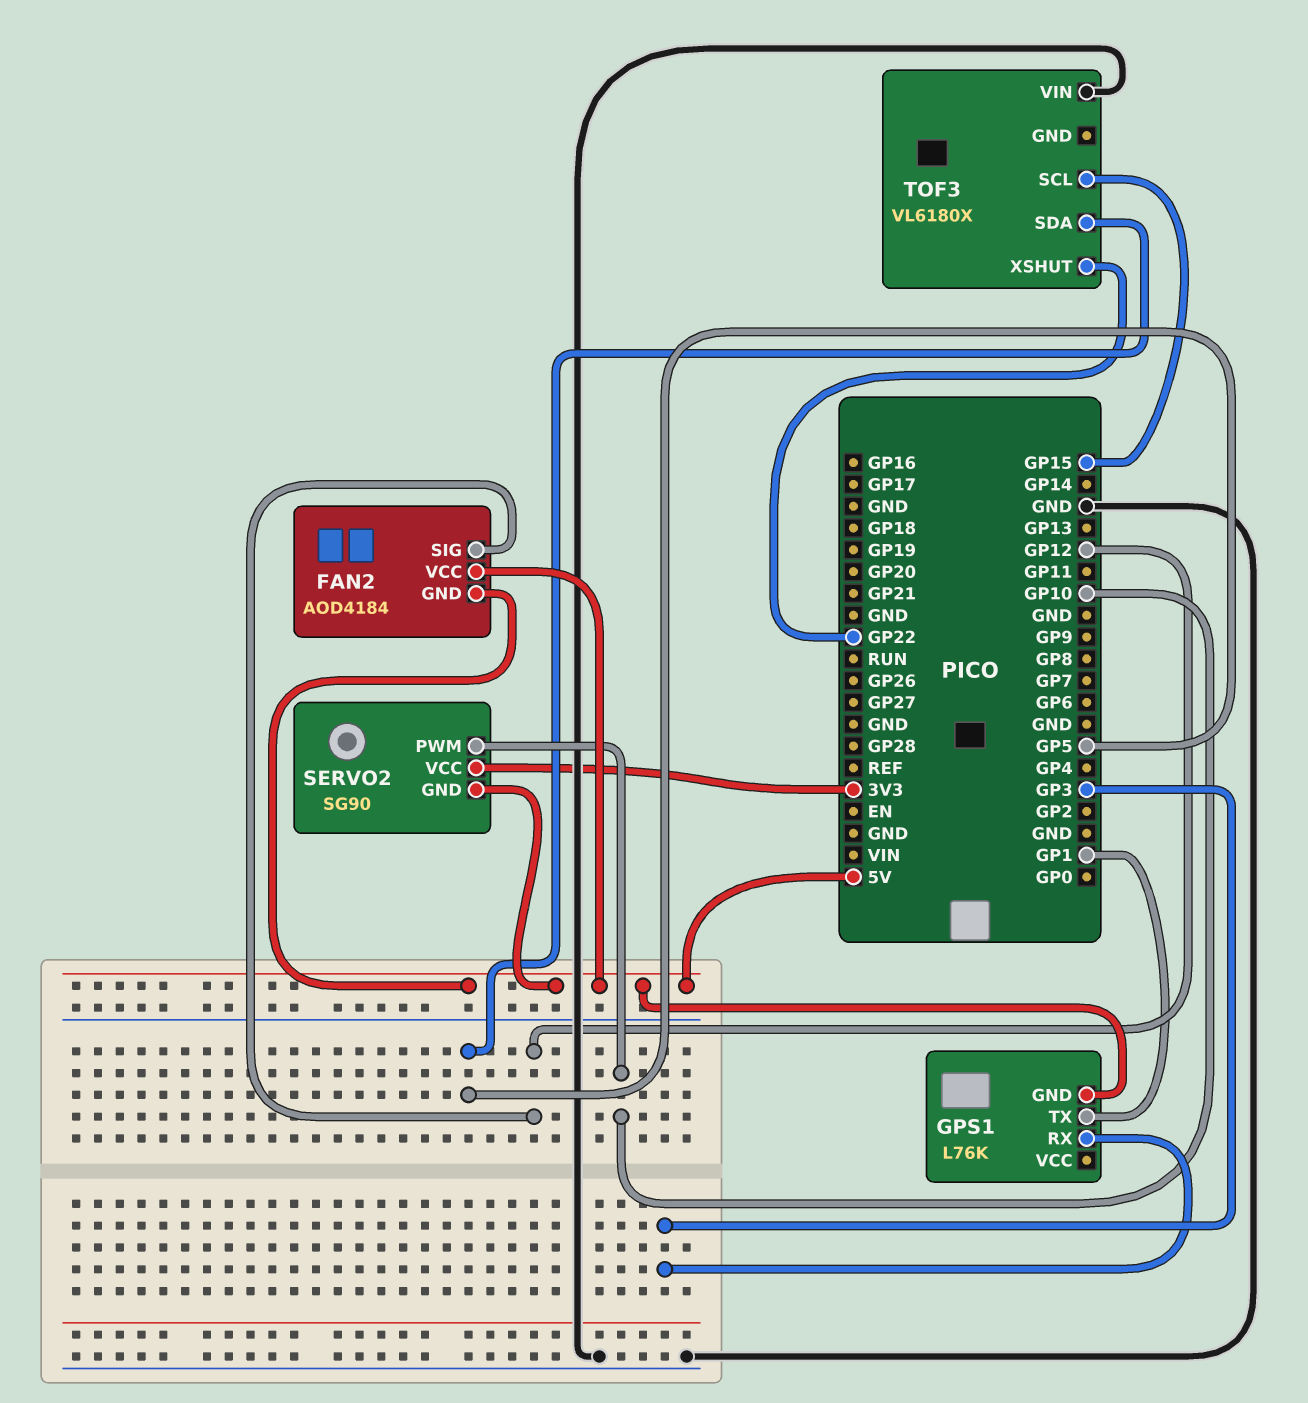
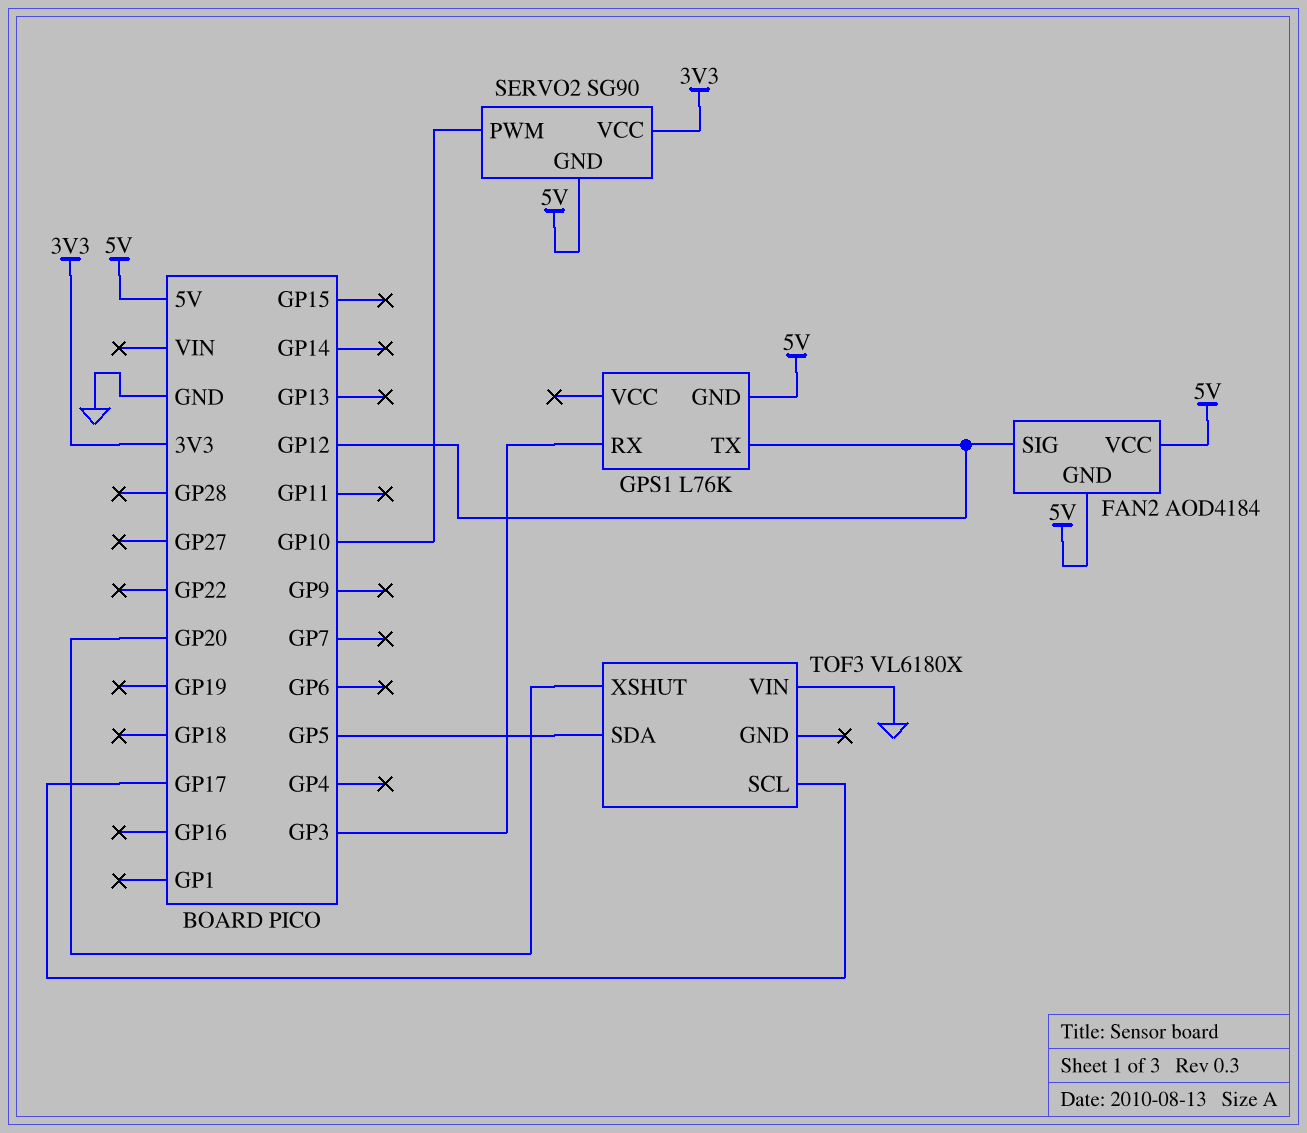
GPS1 pin TX: GP1 -> GP12
TOF3 pin SCL: GP15 -> GP17
TOF3 pin XSHUT: GP22 -> GP20

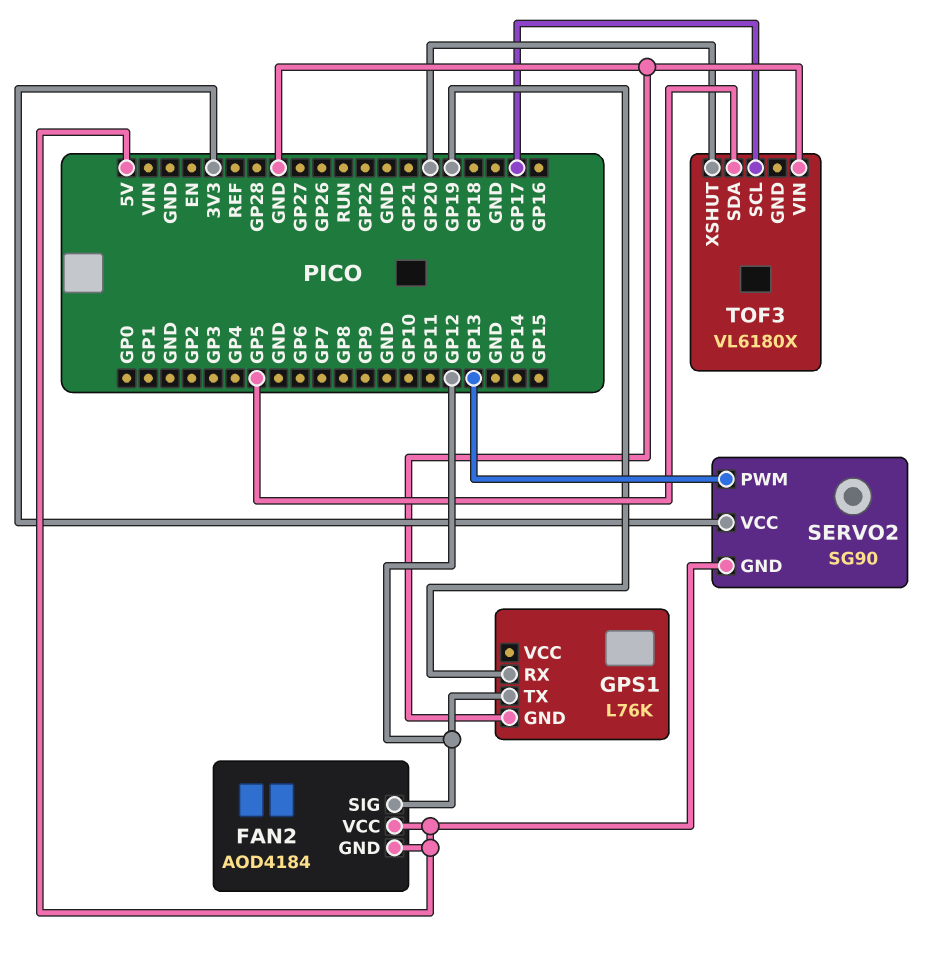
GPS1 pin GND: 5V -> GND
GPS1 pin RX: GP3 -> GP19
SERVO2 pin PWM: GP10 -> GP13

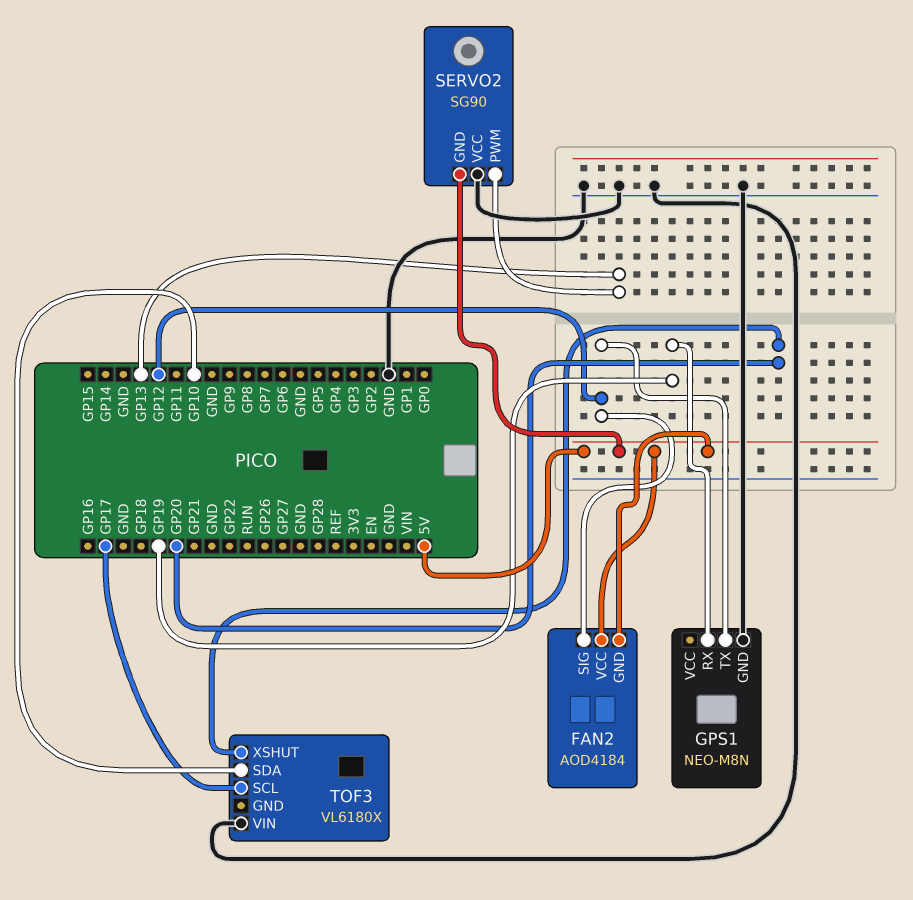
GPS1: L76K -> NEO-M8N
SERVO2 pin VCC: 3V3 -> GND
TOF3 pin SDA: GP5 -> GP10

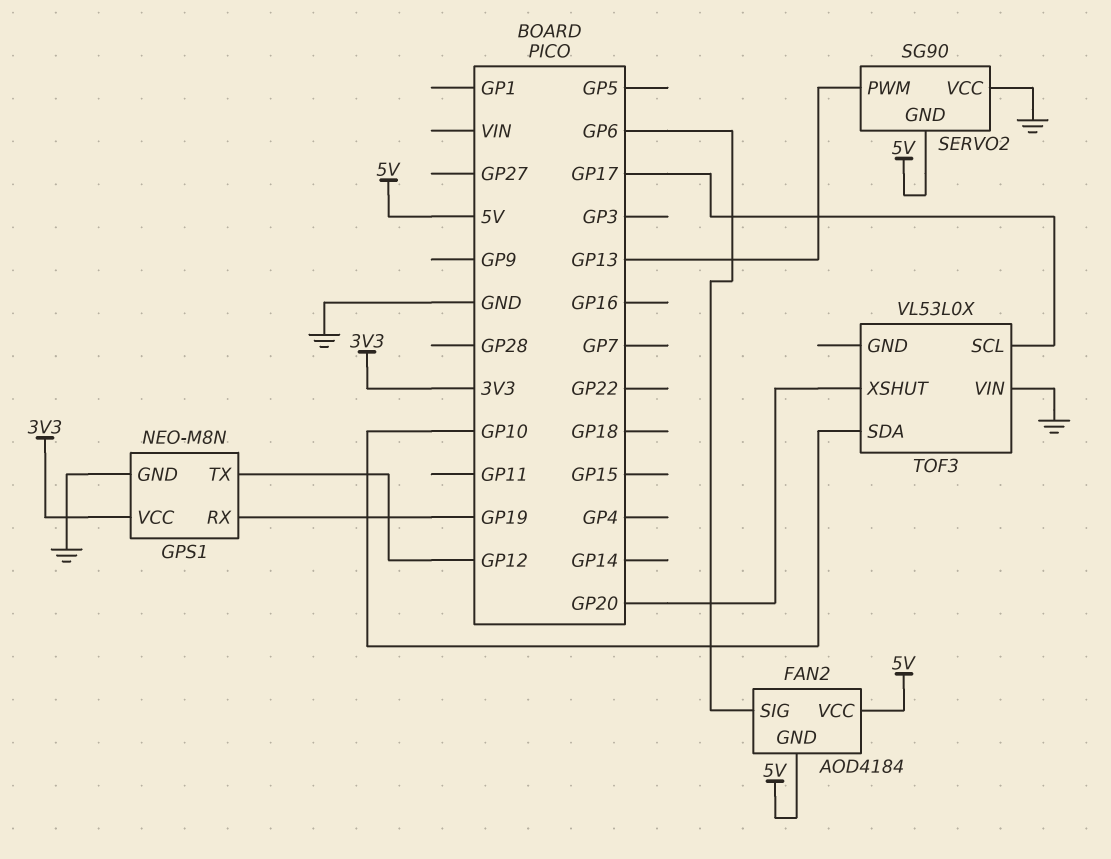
FAN2 pin SIG: GP12 -> GP6
GPS1 pin VCC: none -> 3V3
TOF3: VL6180X -> VL53L0X

